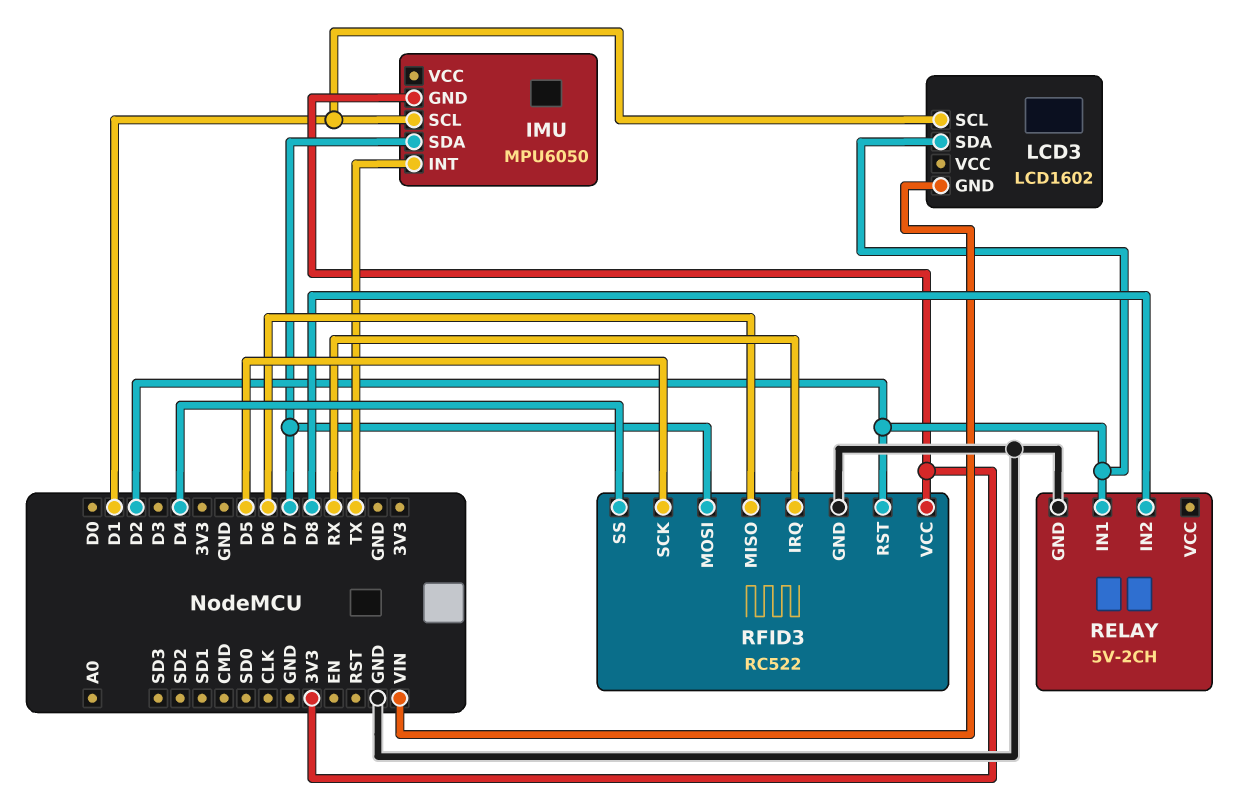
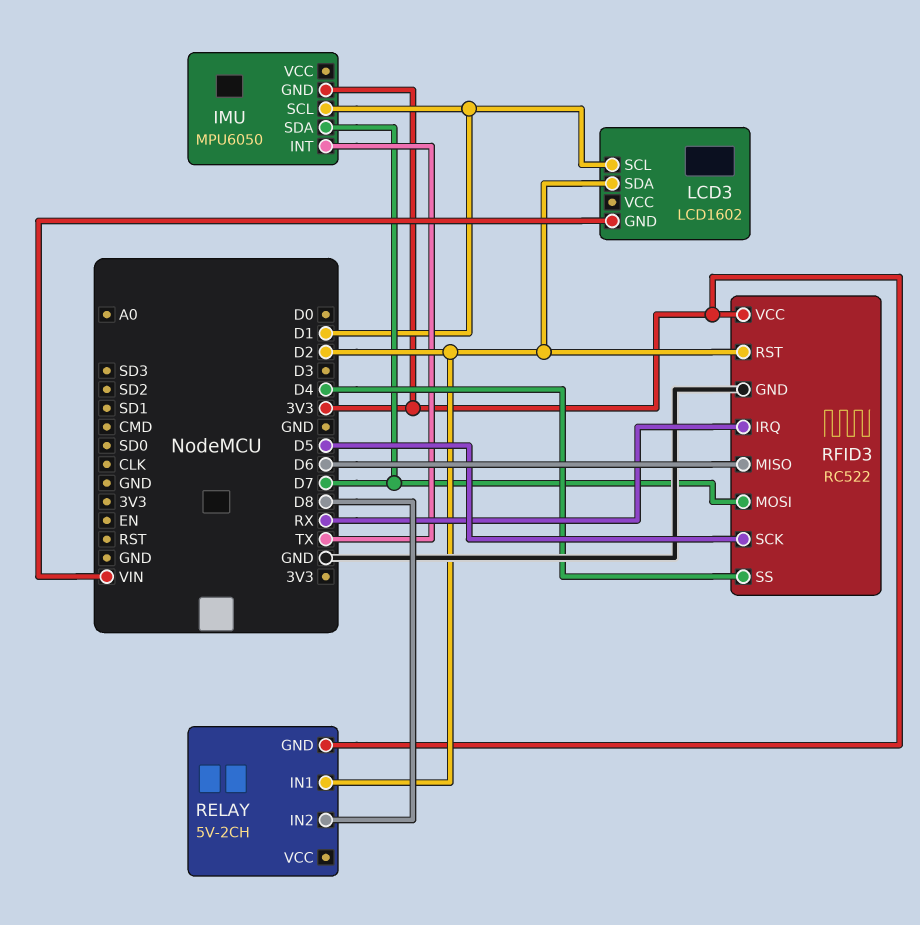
RELAY pin GND: GND -> 3V3

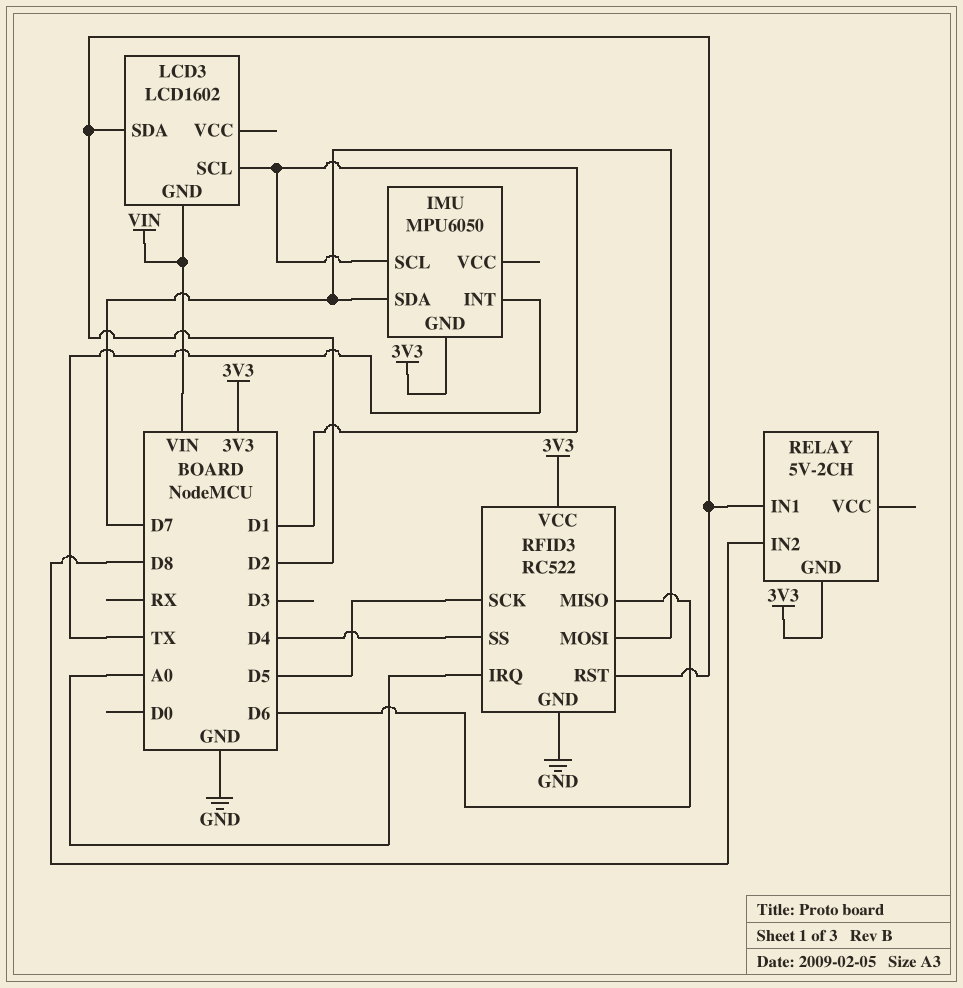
RFID3 pin IRQ: RX -> A0

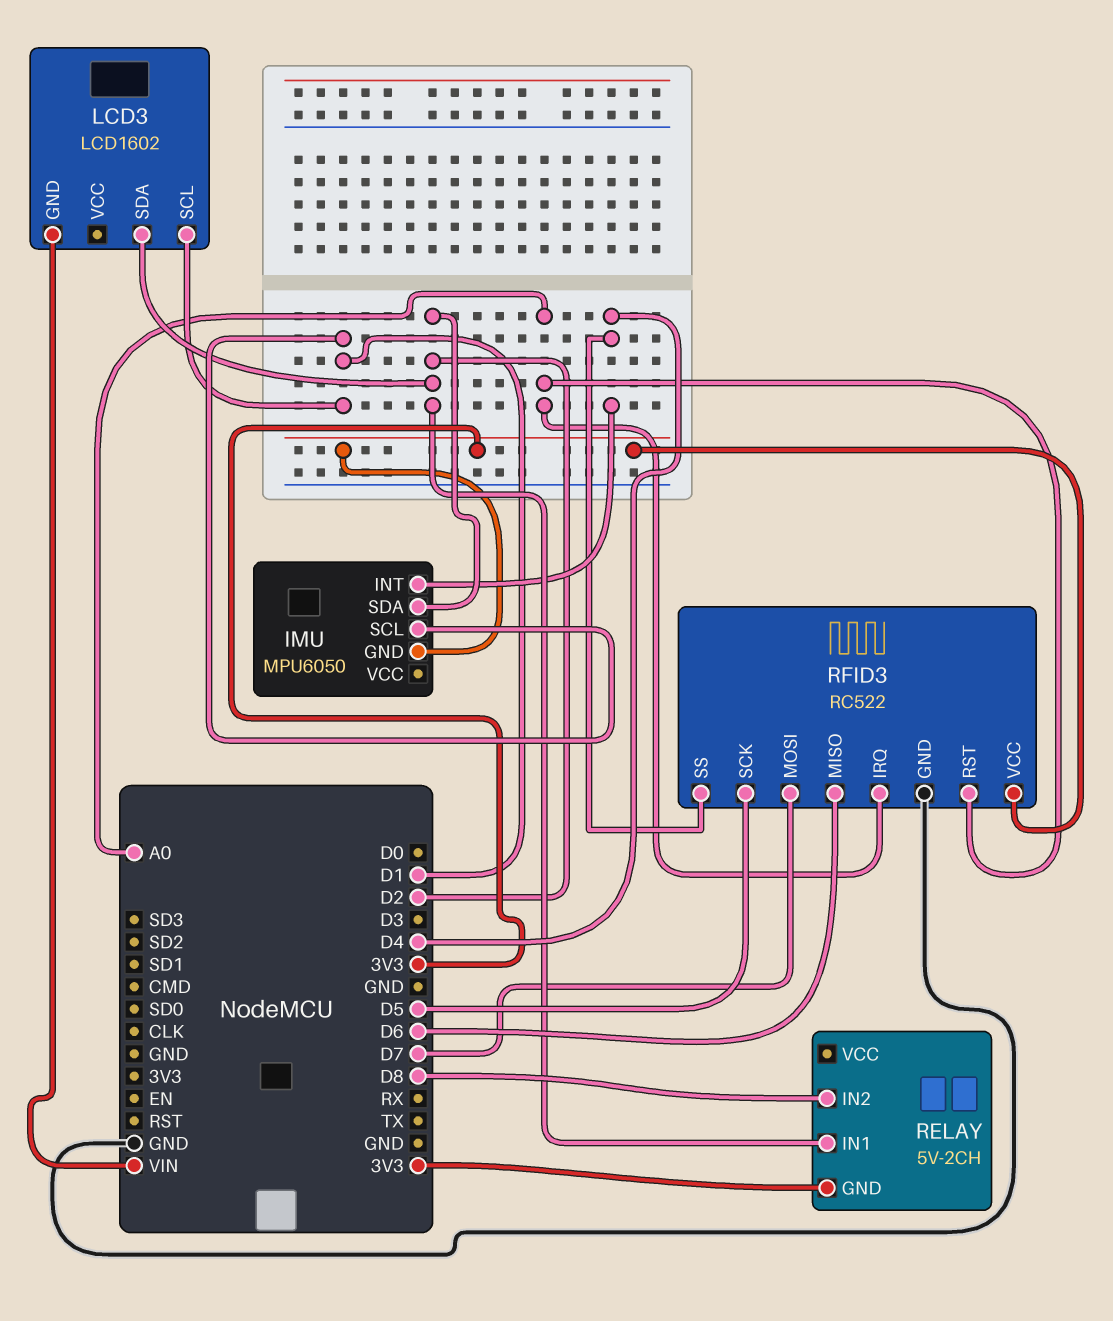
IMU pin INT: TX -> D4
IMU pin SDA: D7 -> D2
RFID3 pin RST: D2 -> A0

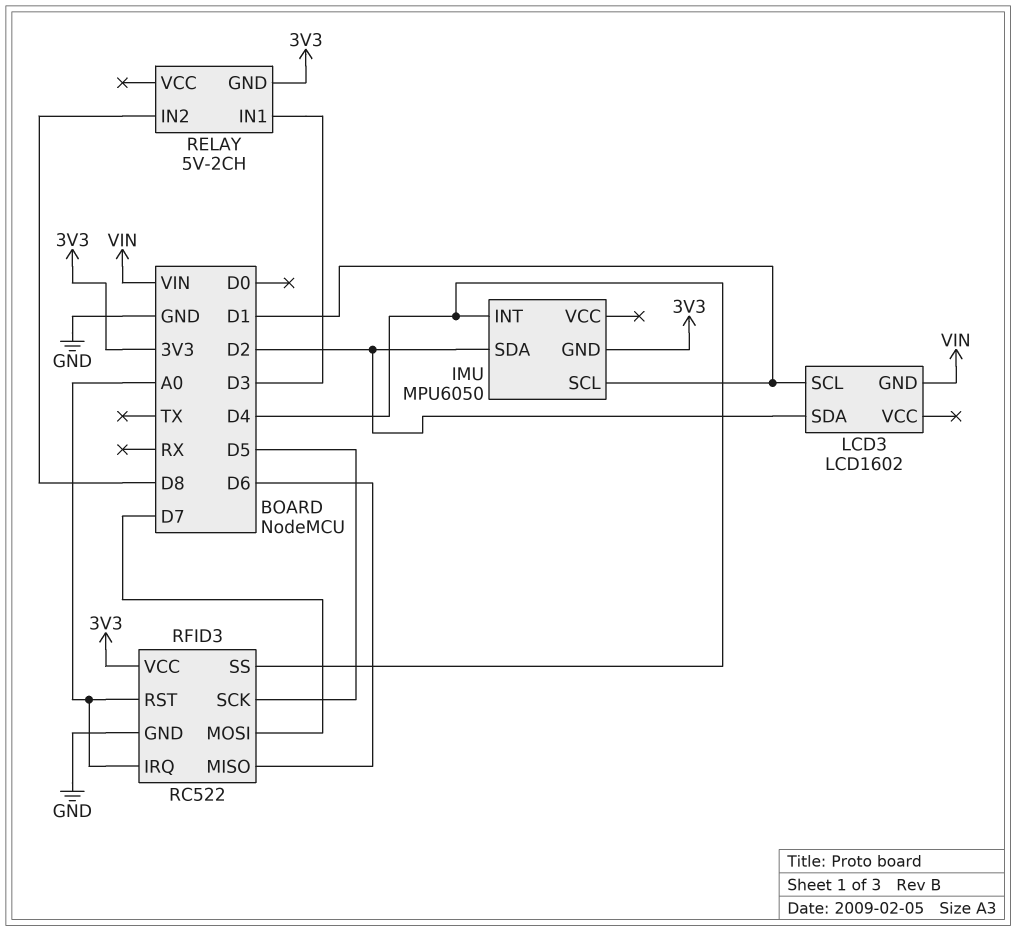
RELAY pin IN1: D2 -> D3

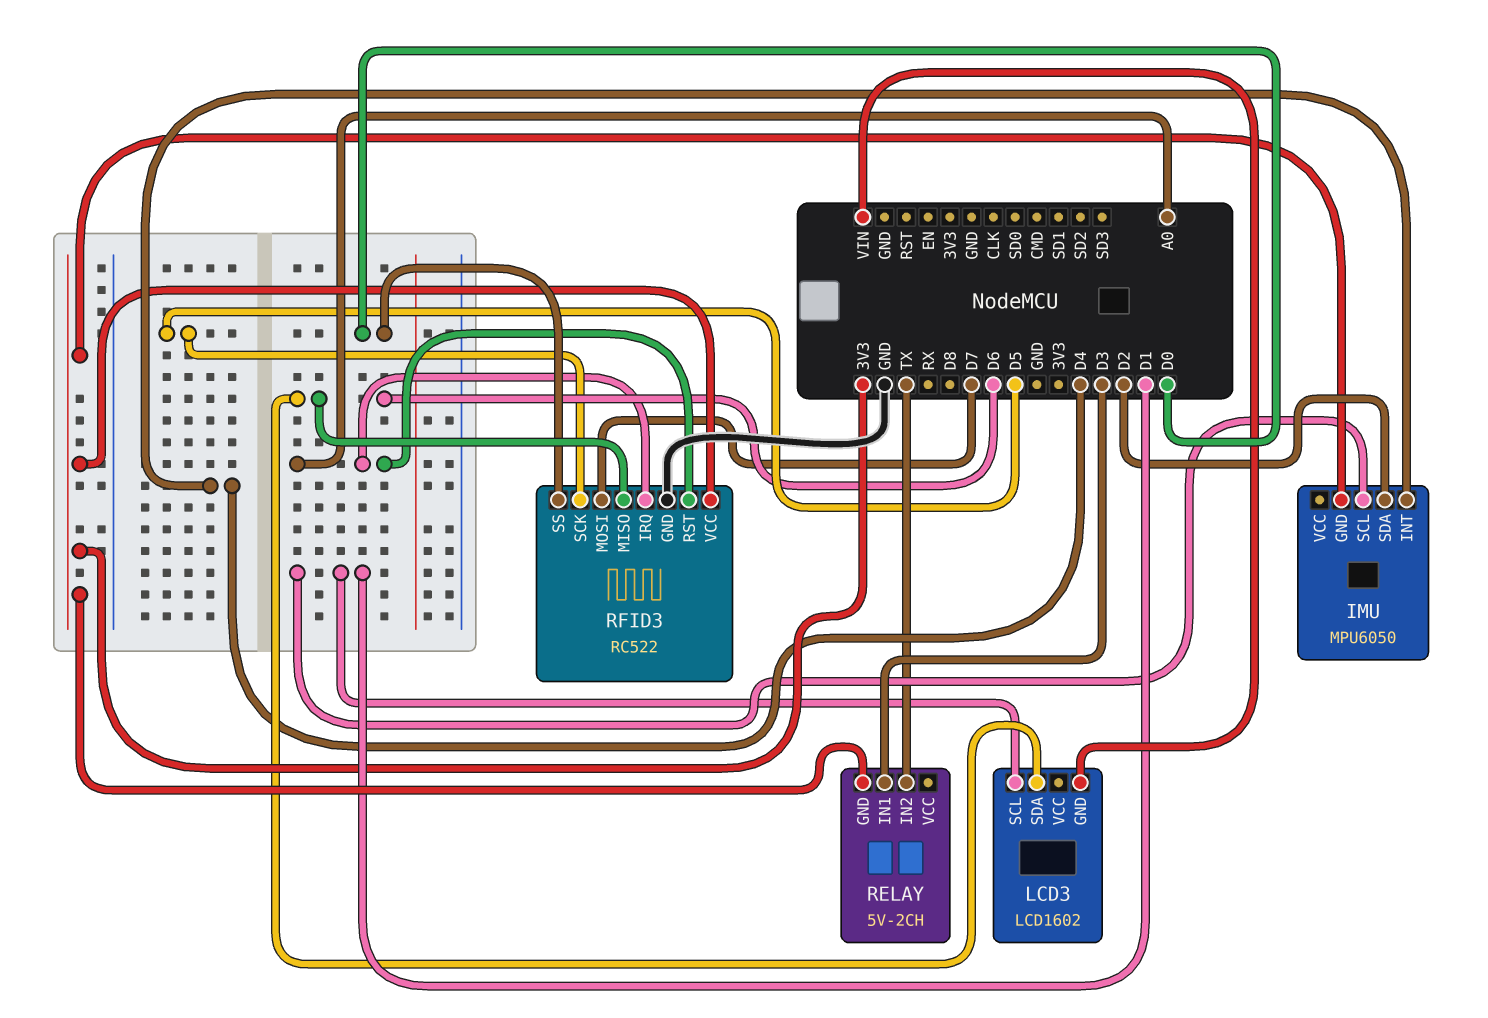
LCD3 pin SDA: D2 -> D6
RELAY pin IN2: D8 -> TX
RFID3 pin SS: D4 -> D0

